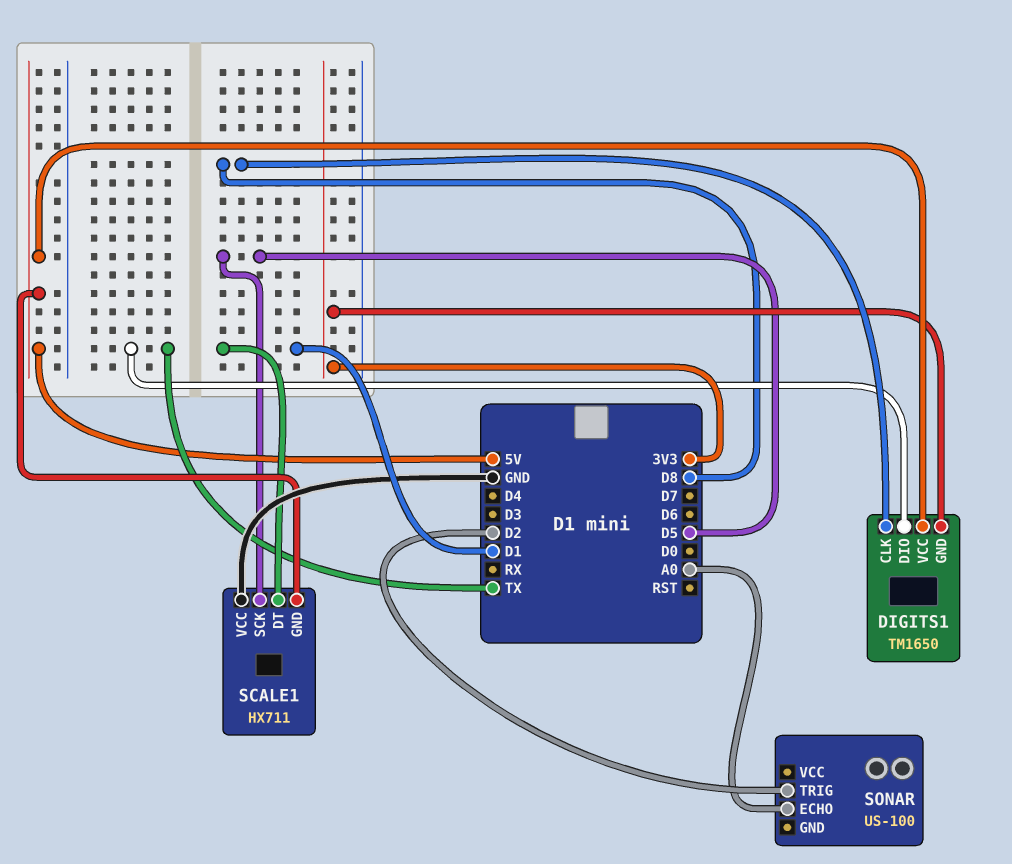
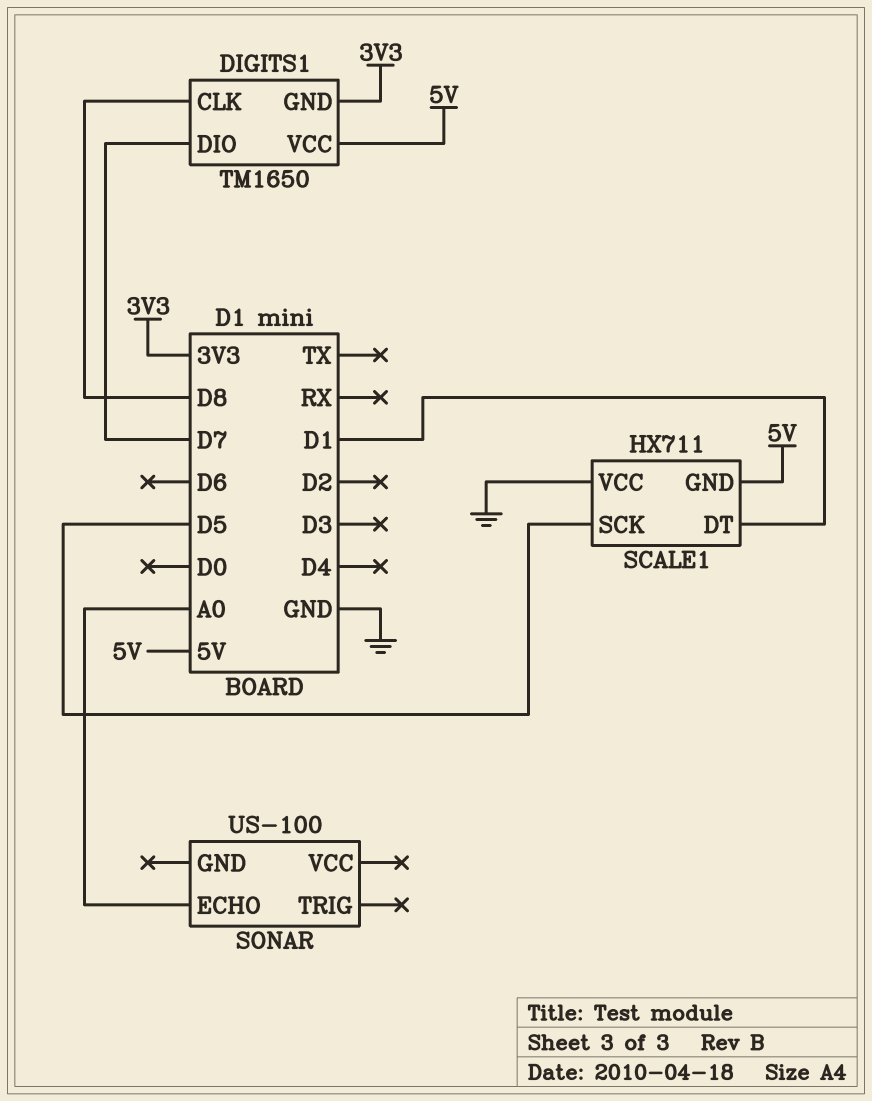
DIGITS1 pin DIO: TX -> D7
SONAR pin TRIG: D2 -> none

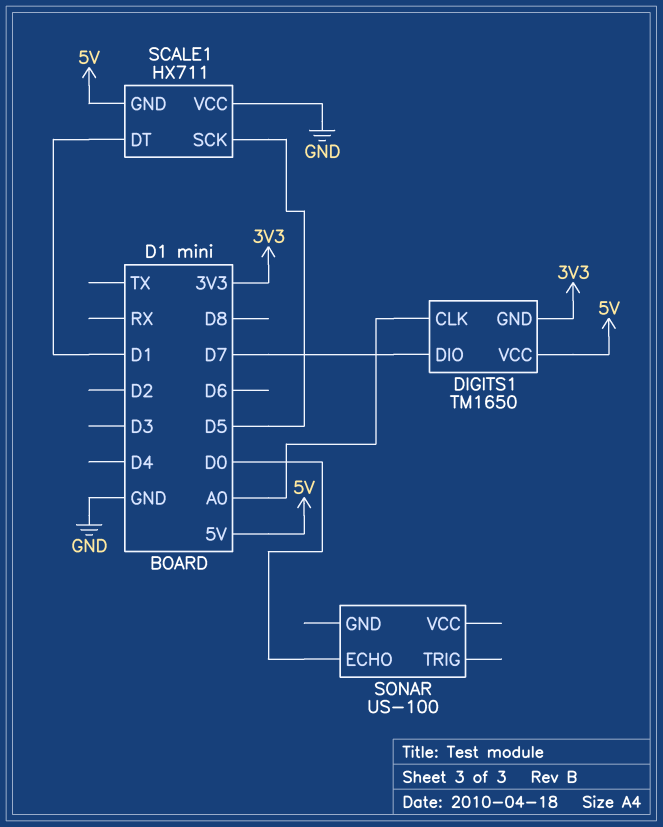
DIGITS1 pin CLK: D8 -> A0
SONAR pin ECHO: A0 -> D0

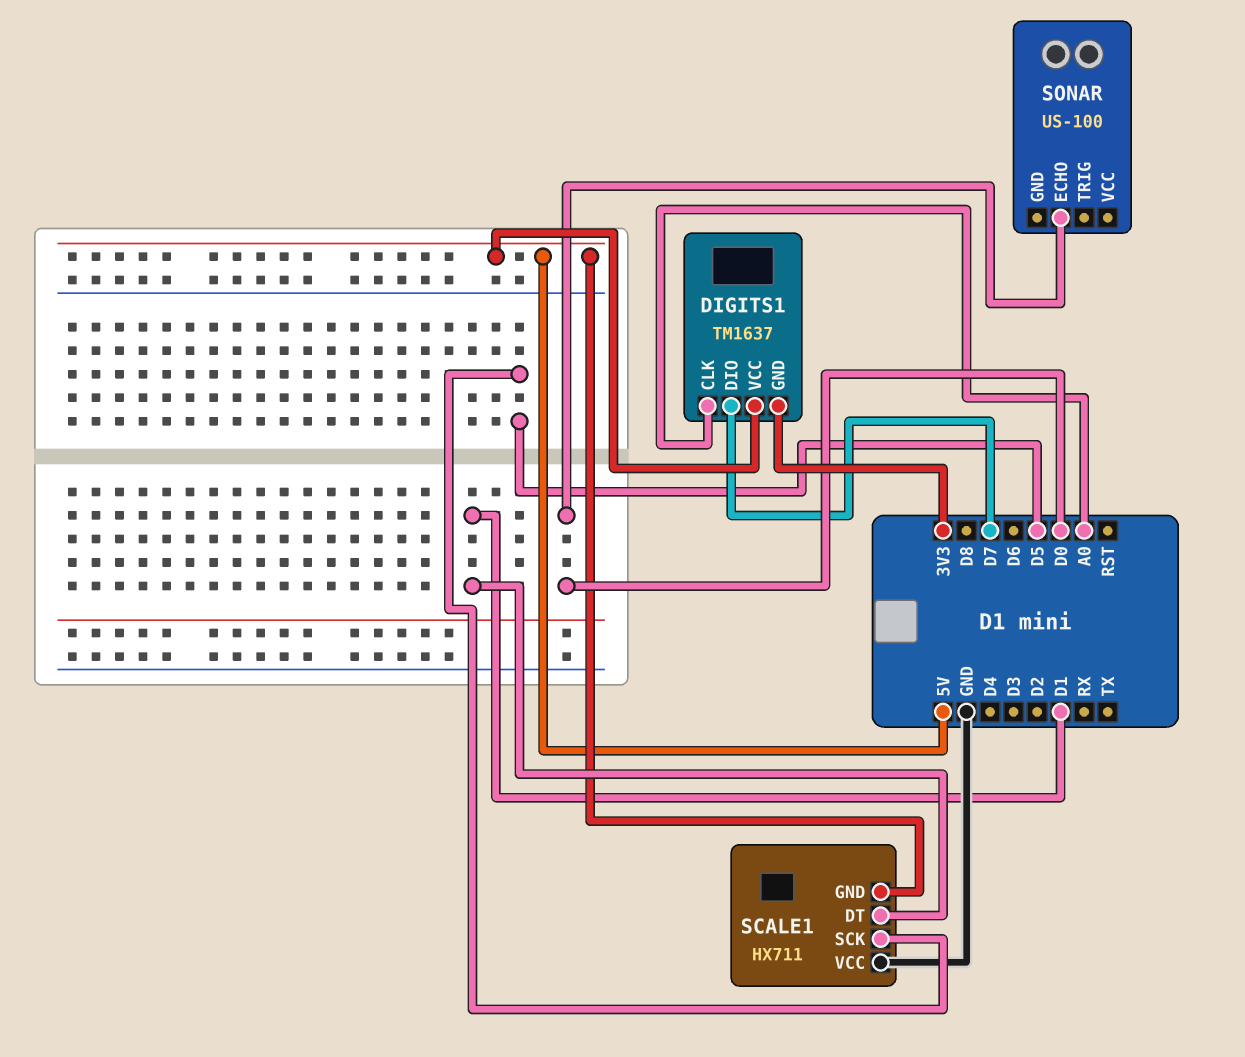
DIGITS1: TM1650 -> TM1637

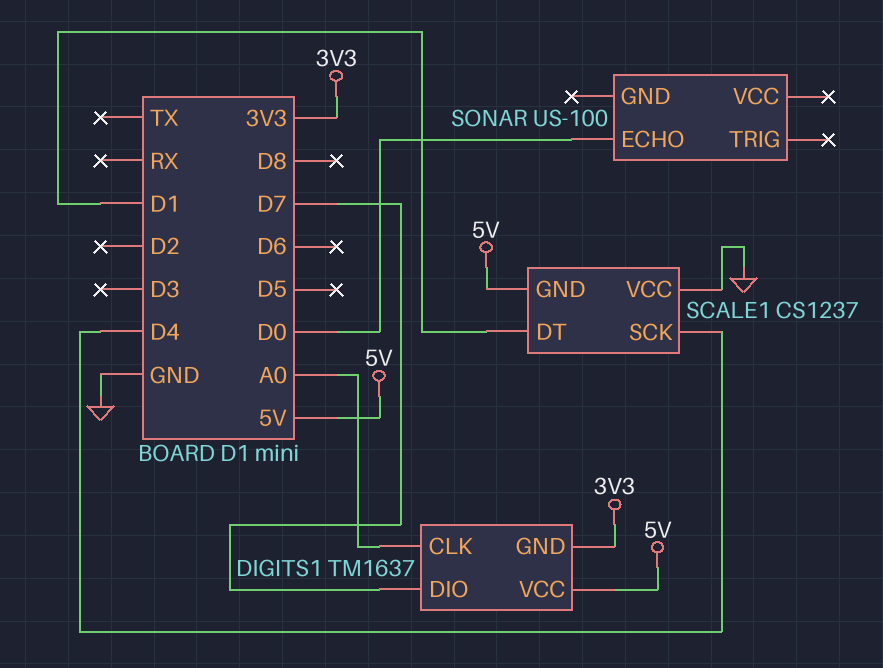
SCALE1: HX711 -> CS1237
SCALE1 pin SCK: D5 -> D4

